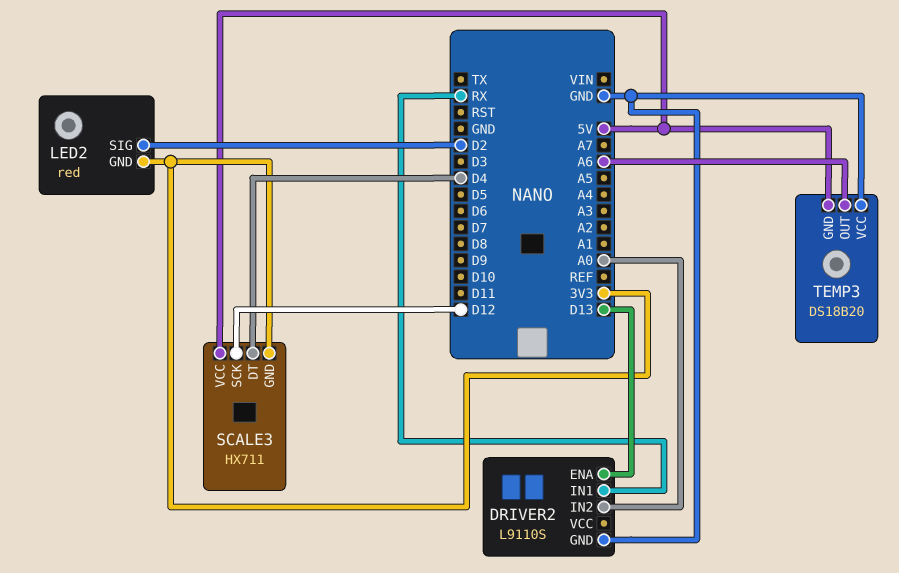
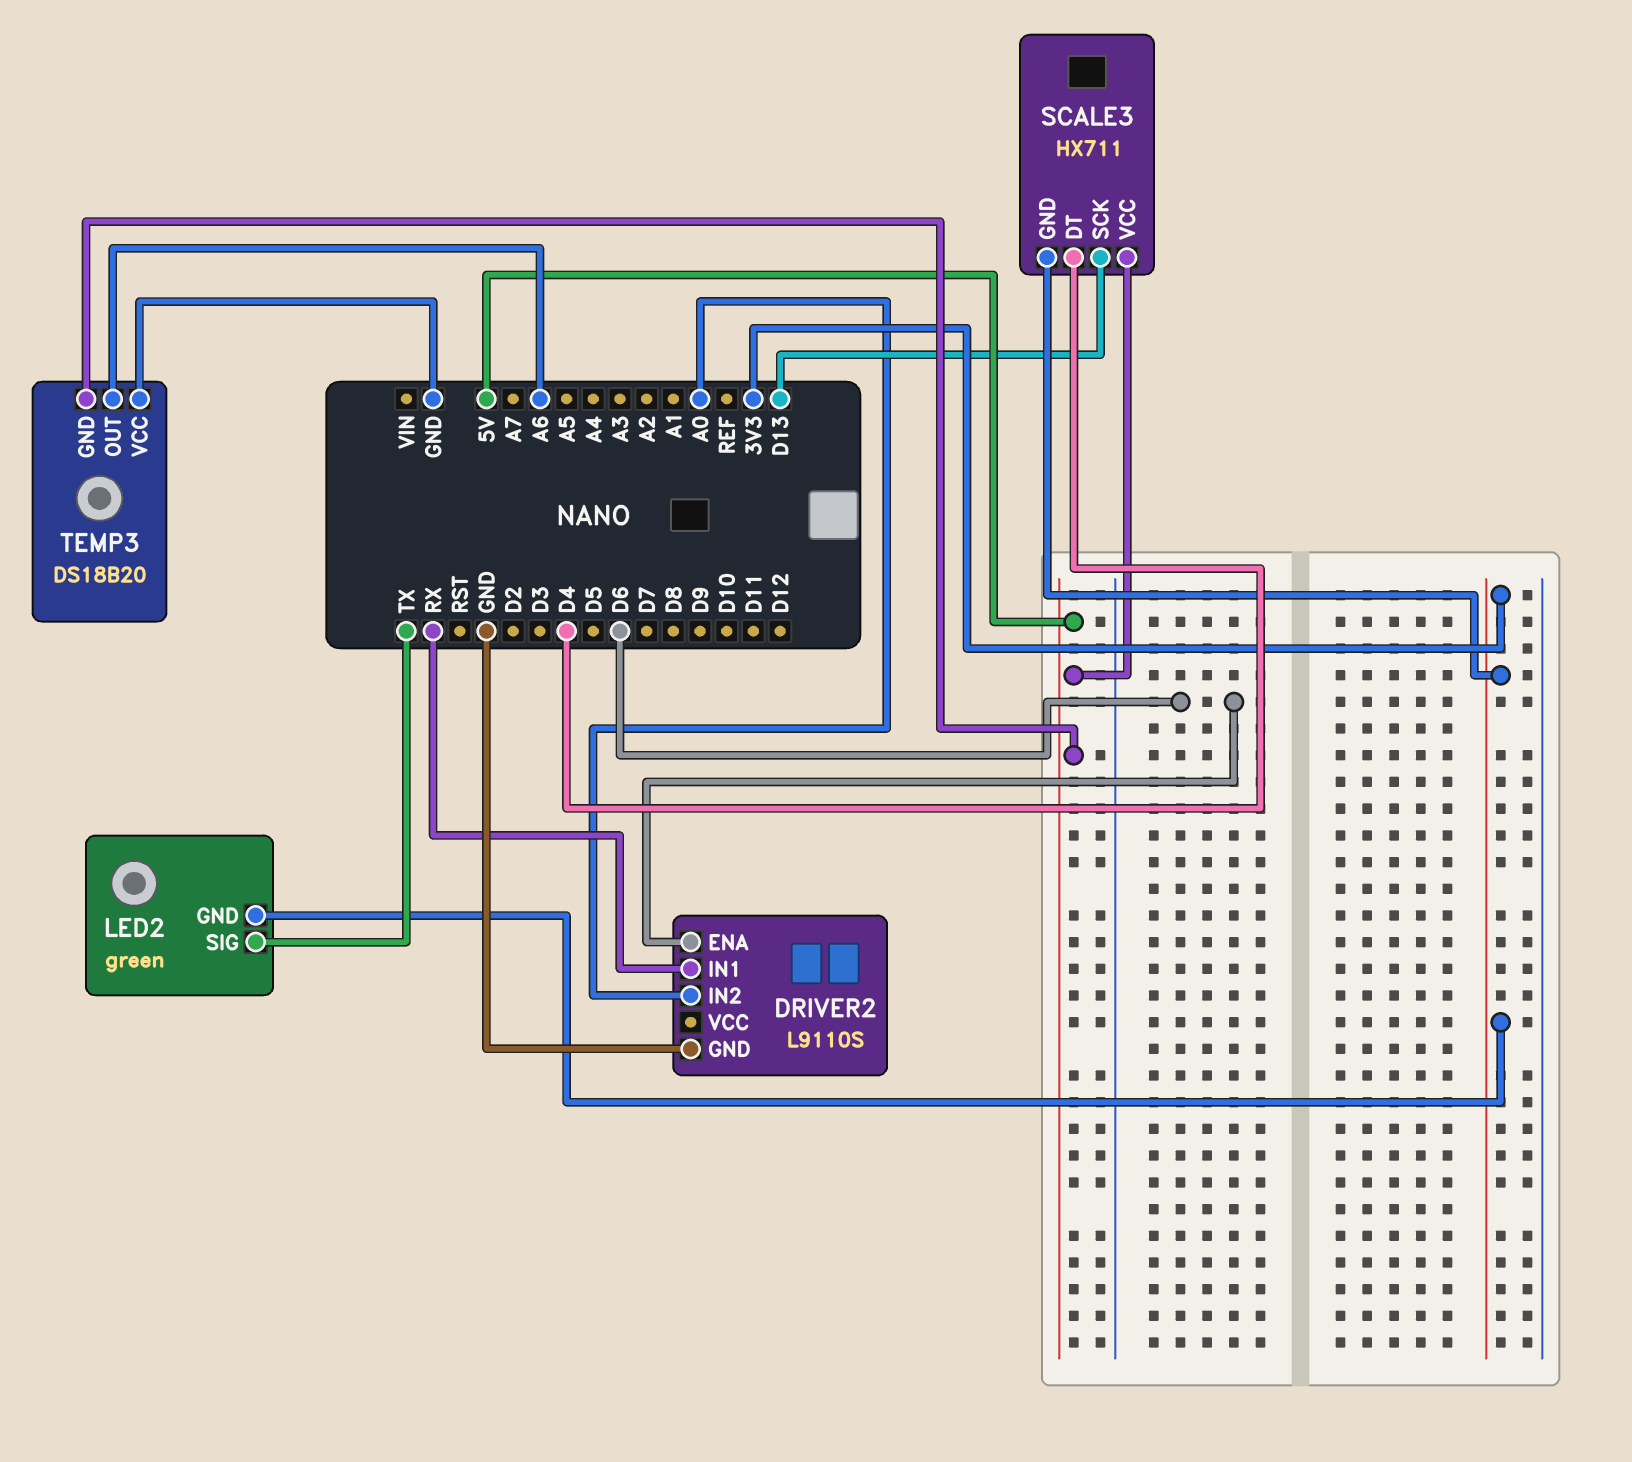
DRIVER2 pin ENA: D13 -> D6
LED2: red -> green
LED2 pin SIG: D2 -> TX
SCALE3 pin SCK: D12 -> D13

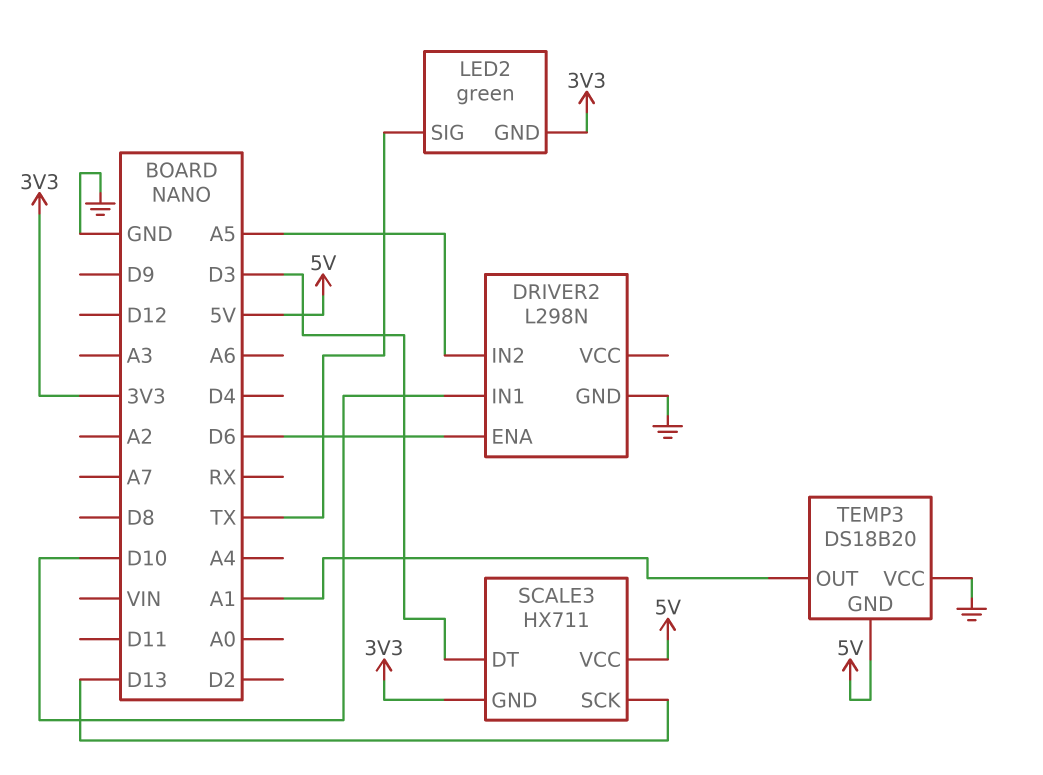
DRIVER2: L9110S -> L298N
DRIVER2 pin IN1: RX -> D10
DRIVER2 pin IN2: A0 -> A5
SCALE3 pin DT: D4 -> D3
TEMP3 pin OUT: A6 -> A1

